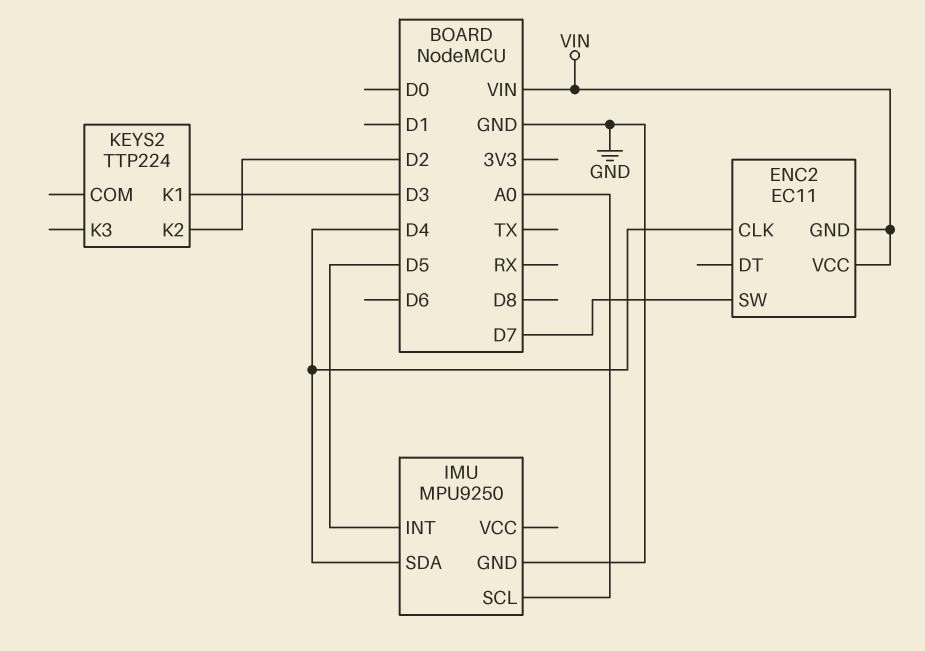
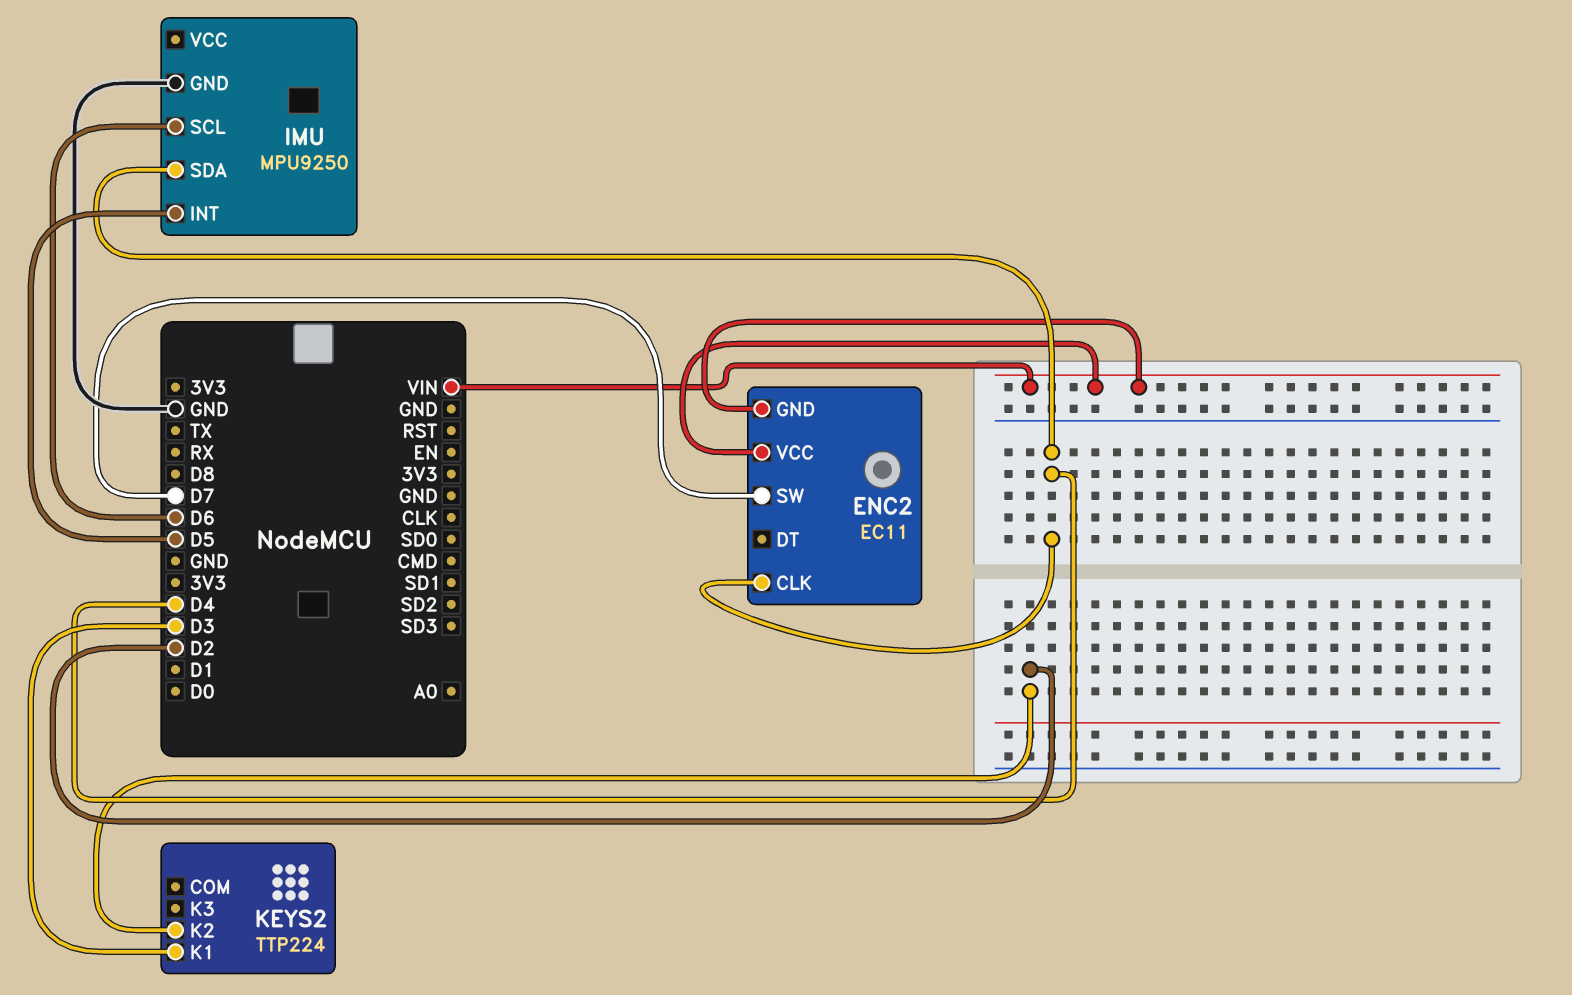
IMU pin SCL: A0 -> D6

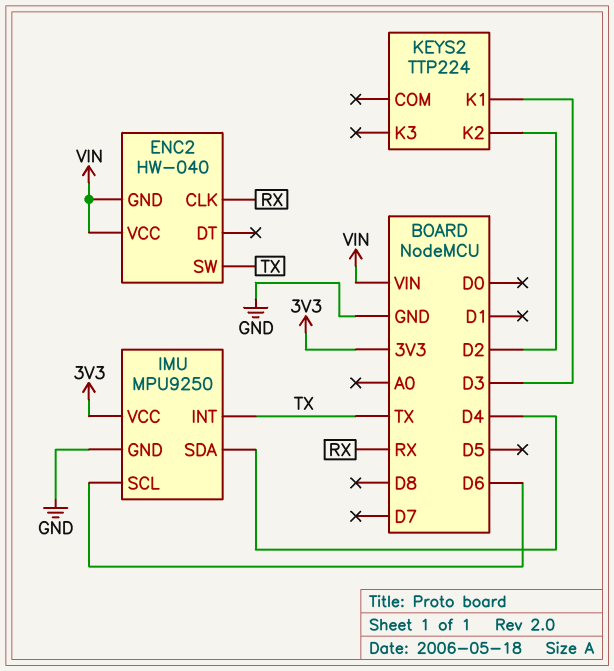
ENC2: EC11 -> HW-040
ENC2 pin CLK: D4 -> RX
ENC2 pin SW: D7 -> TX
IMU pin INT: D5 -> TX
IMU pin VCC: none -> 3V3

